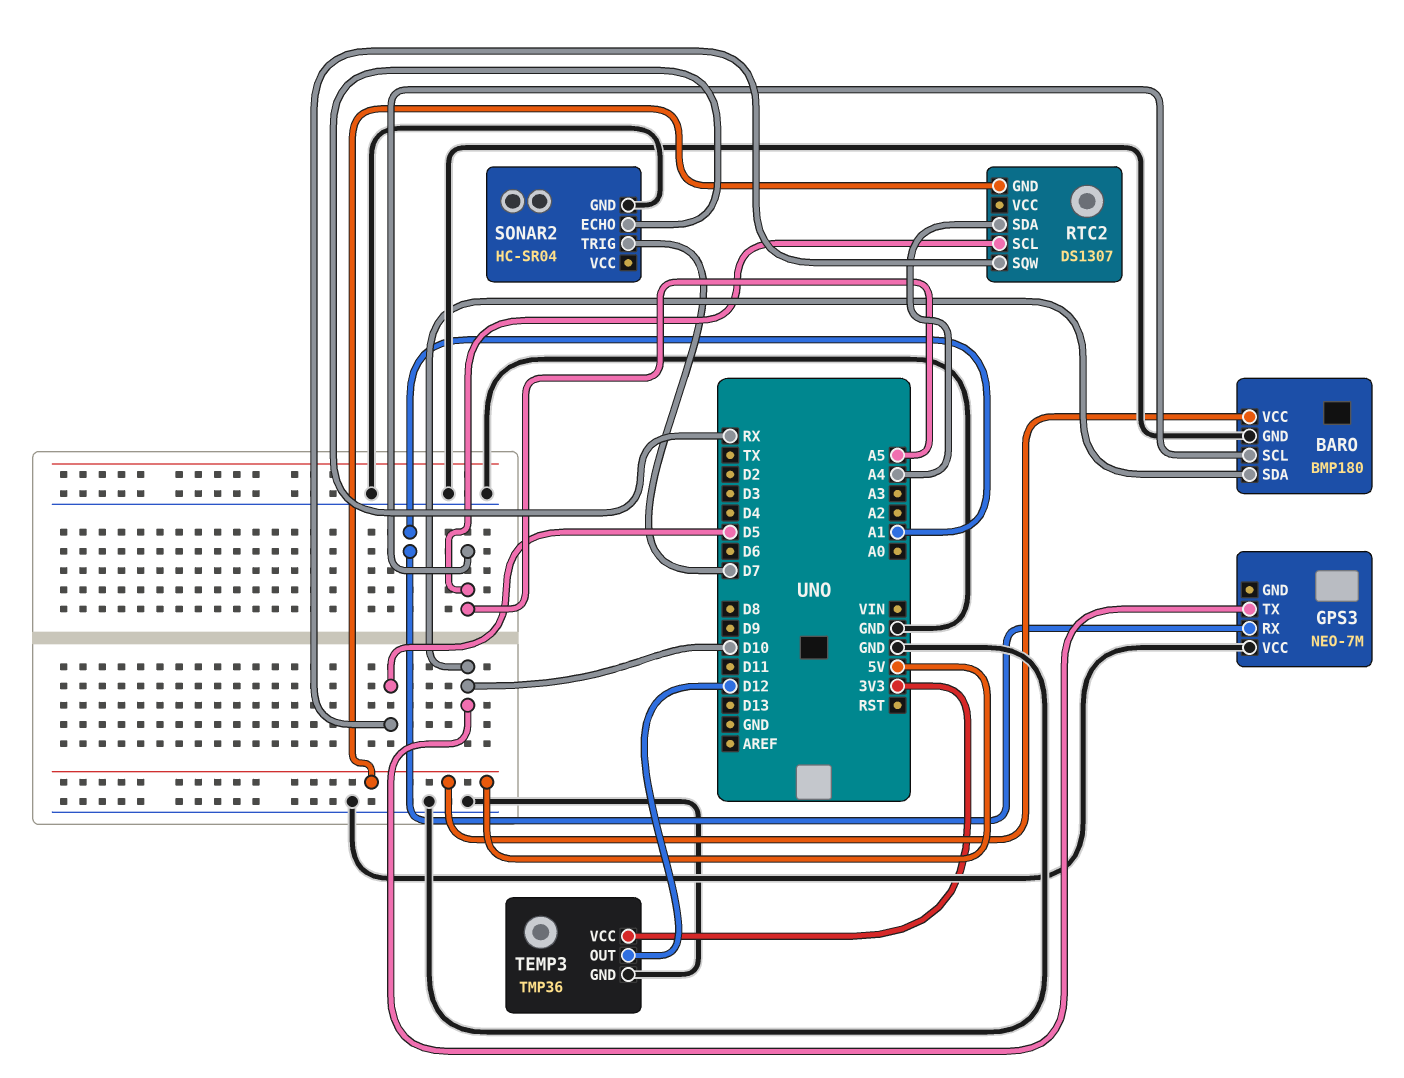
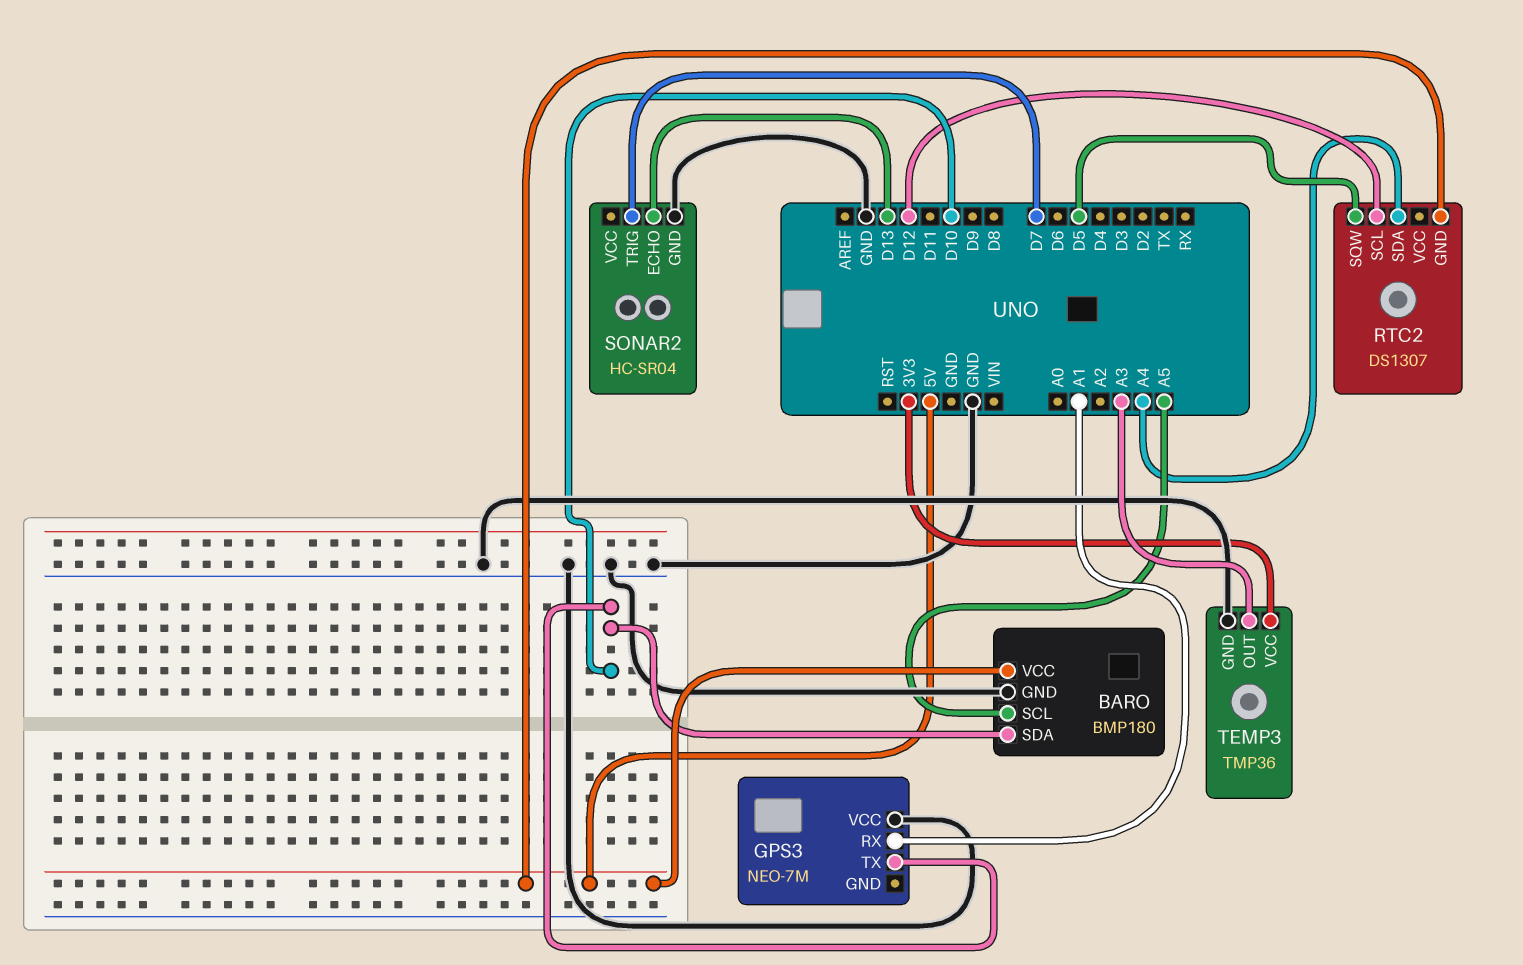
RTC2 pin SCL: A5 -> D12
SONAR2 pin ECHO: RX -> D13
TEMP3 pin OUT: D12 -> A3

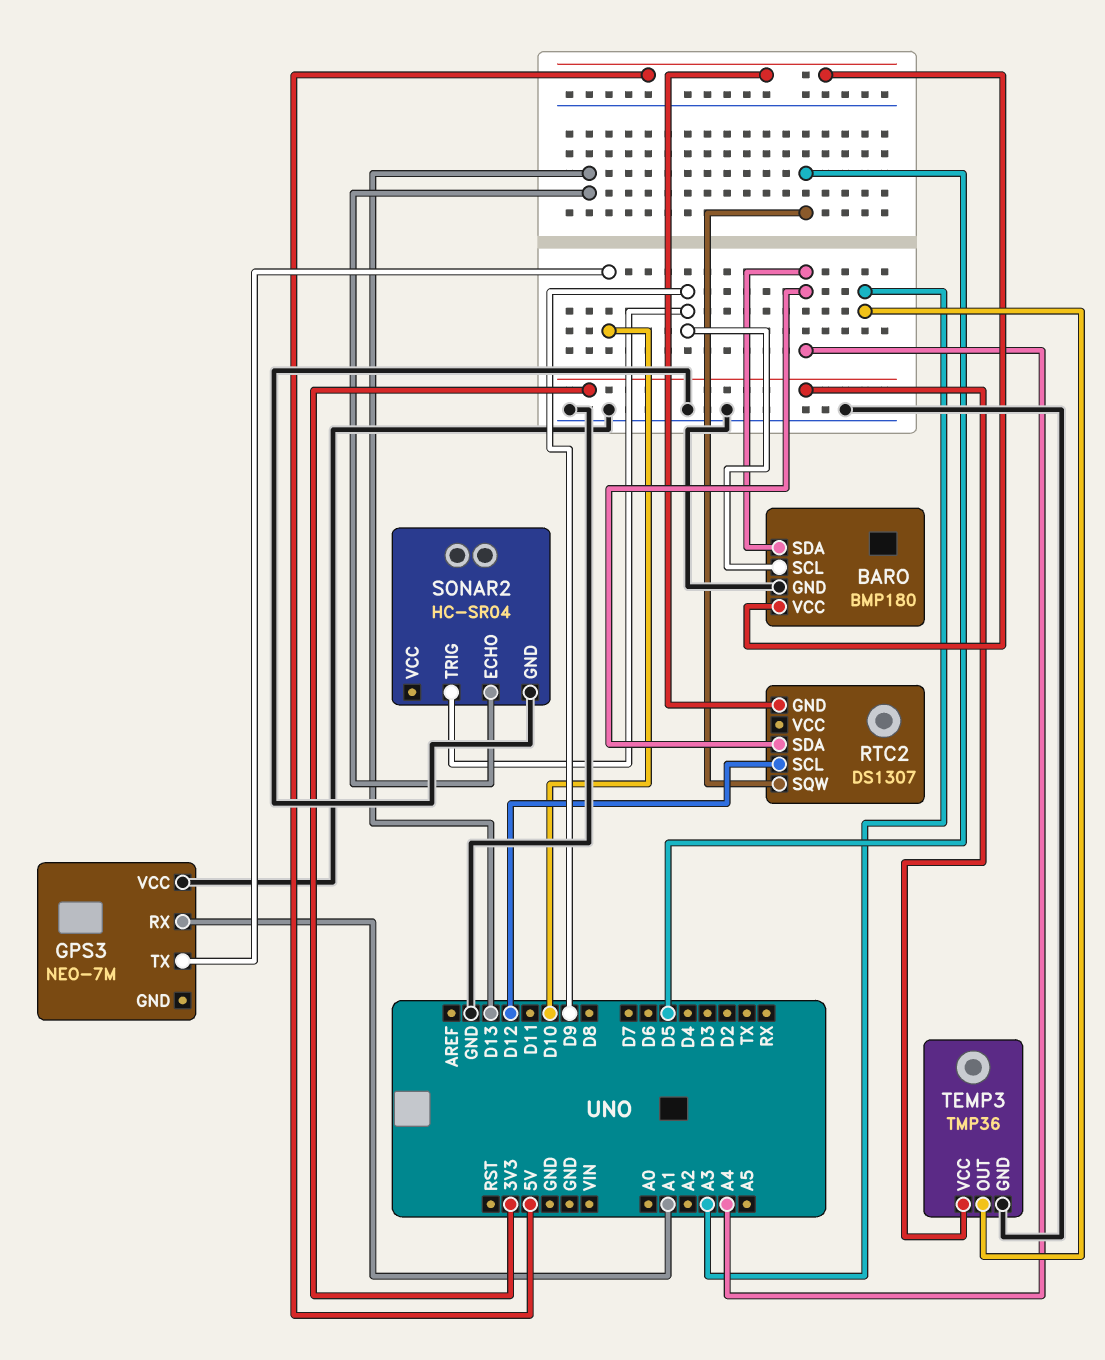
BARO pin SCL: A5 -> D9
BARO pin SDA: D10 -> A4
SONAR2 pin TRIG: D7 -> D9

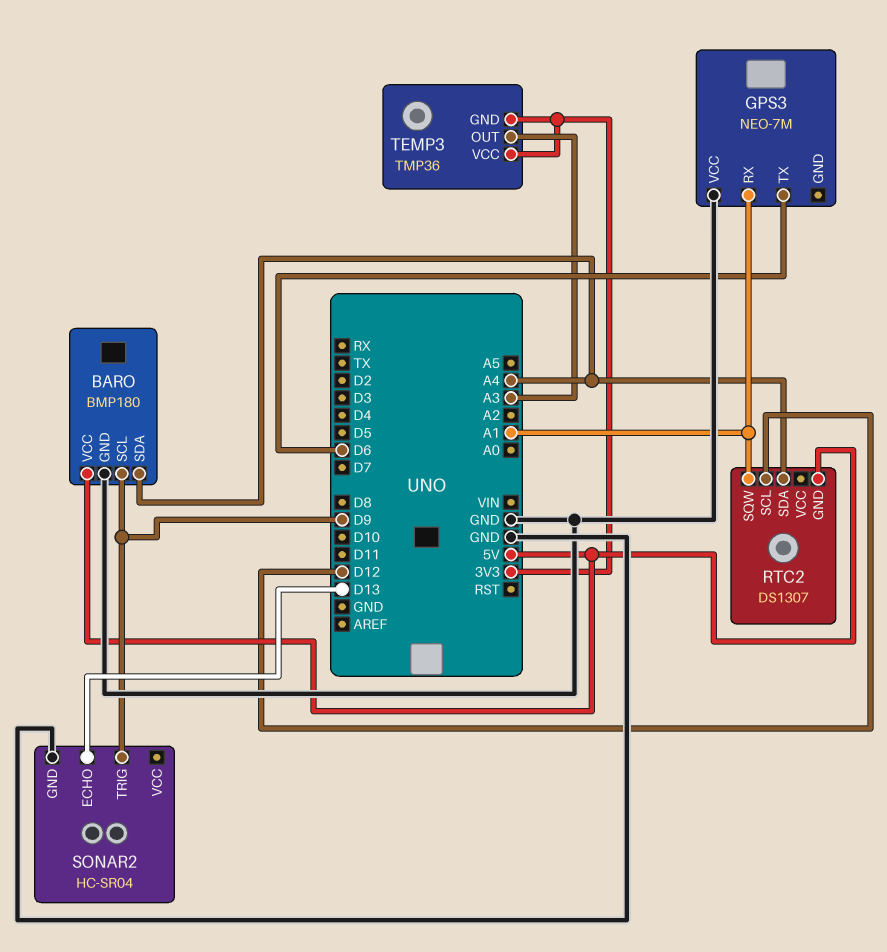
GPS3 pin TX: D10 -> D6
RTC2 pin SQW: D5 -> A1
TEMP3 pin GND: GND -> 3V3

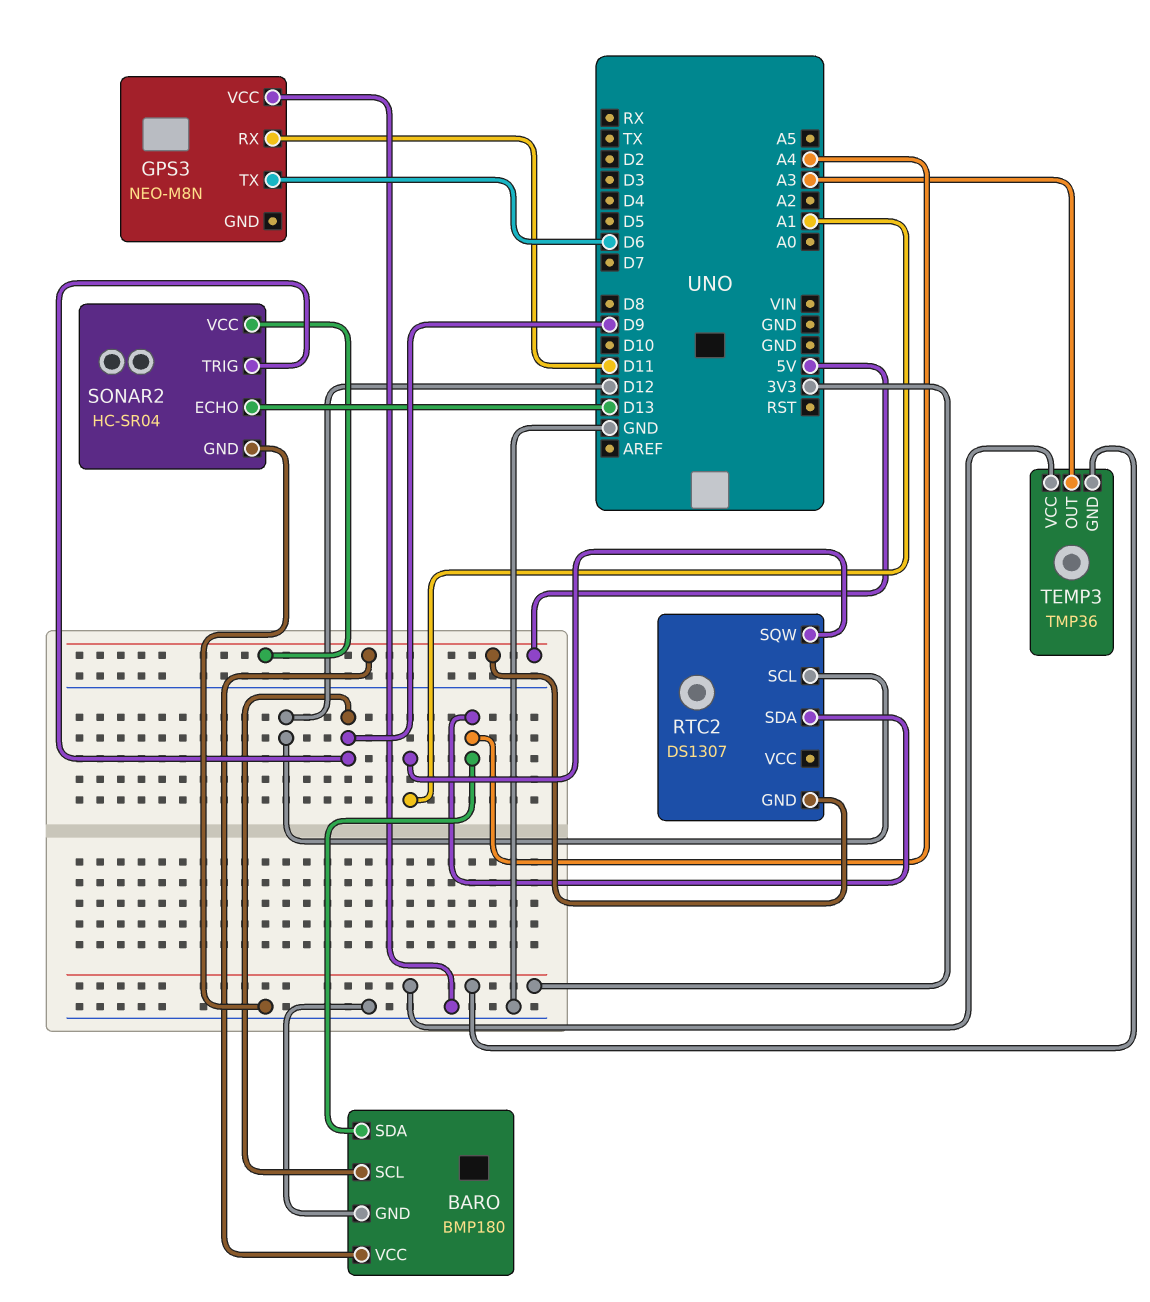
GPS3: NEO-7M -> NEO-M8N
GPS3 pin RX: A1 -> D11
SONAR2 pin VCC: none -> 5V

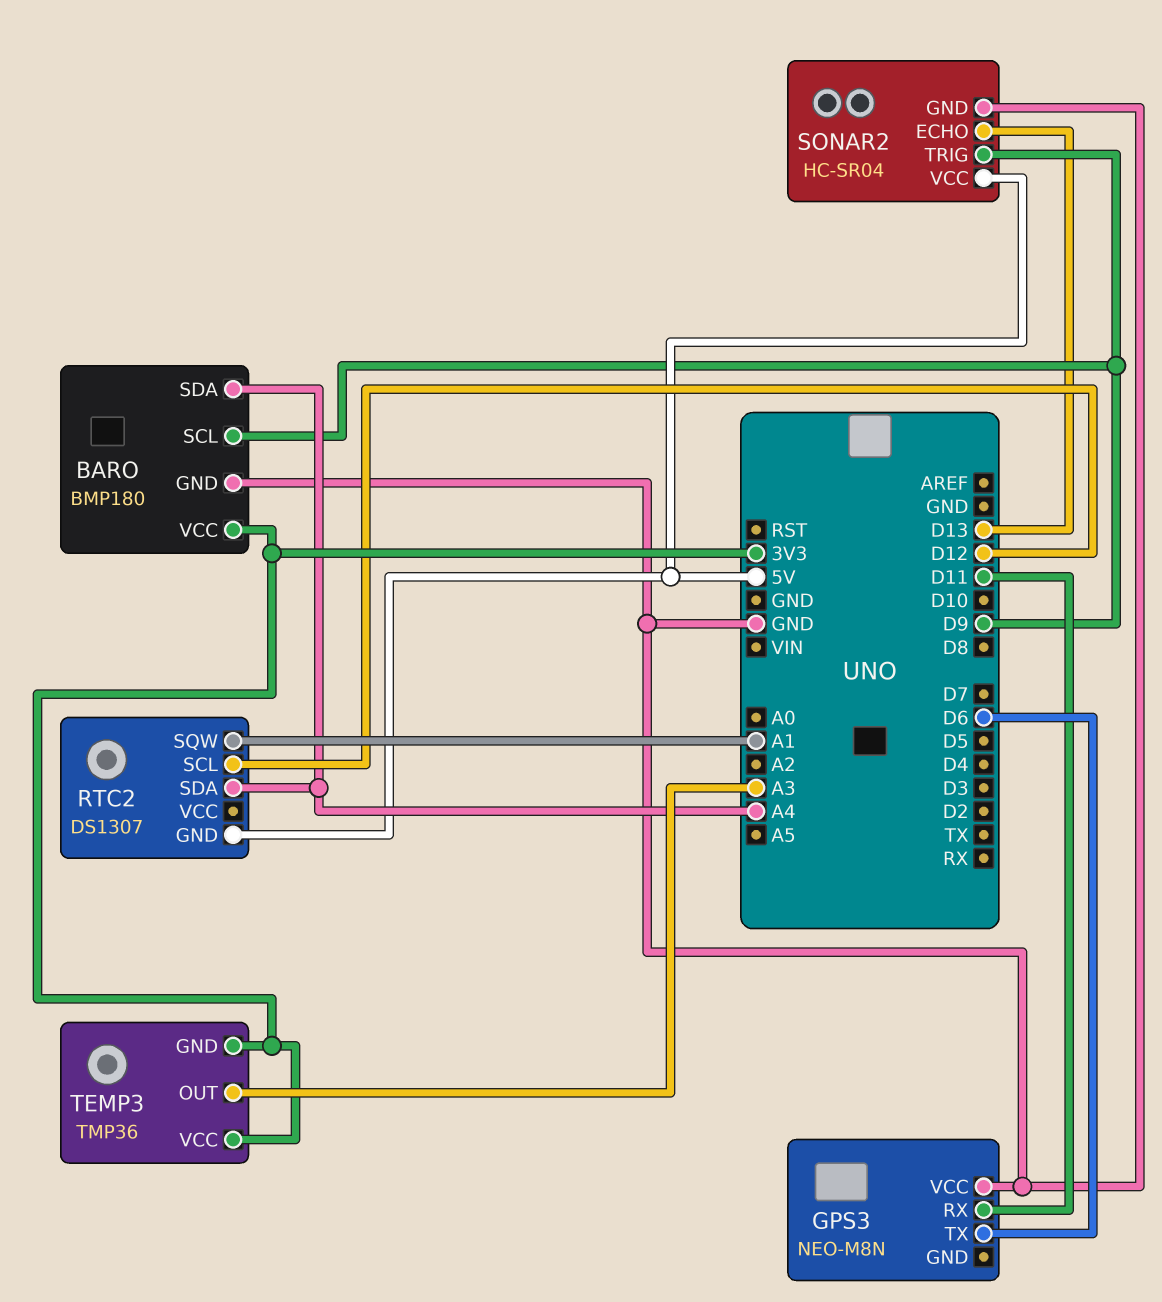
BARO pin VCC: 5V -> 3V3

